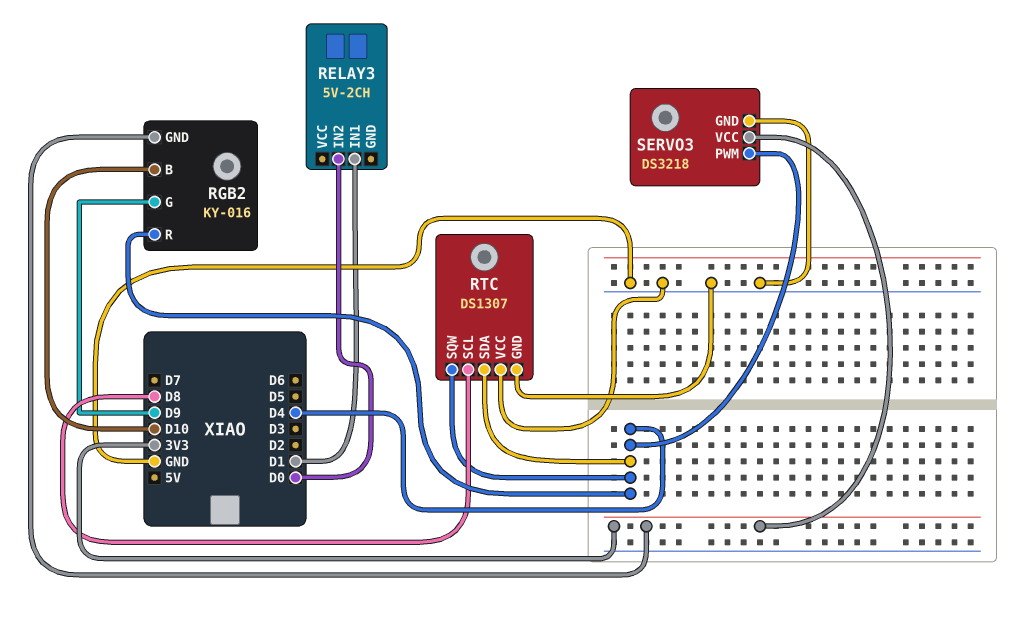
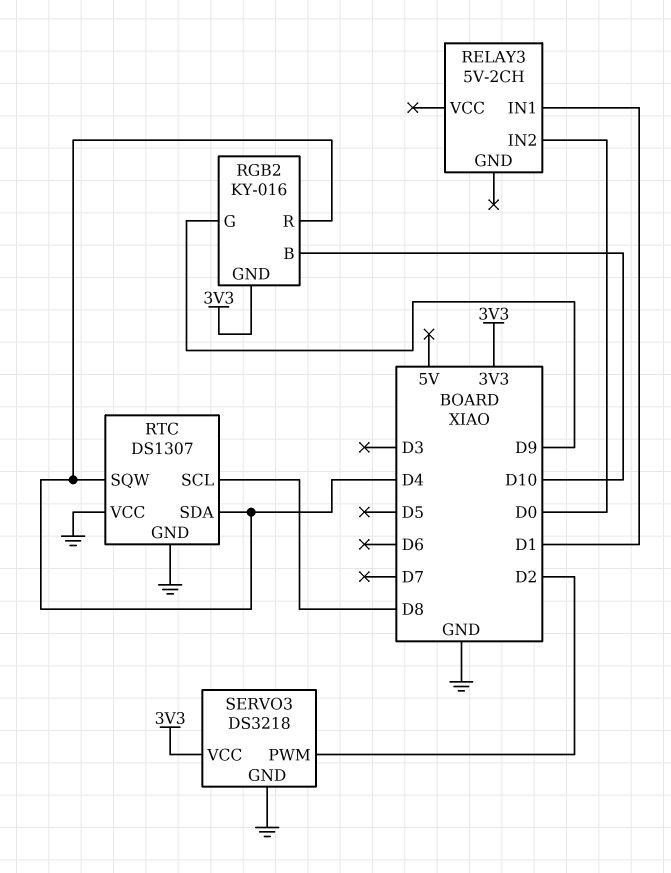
SERVO3 pin PWM: D4 -> D2

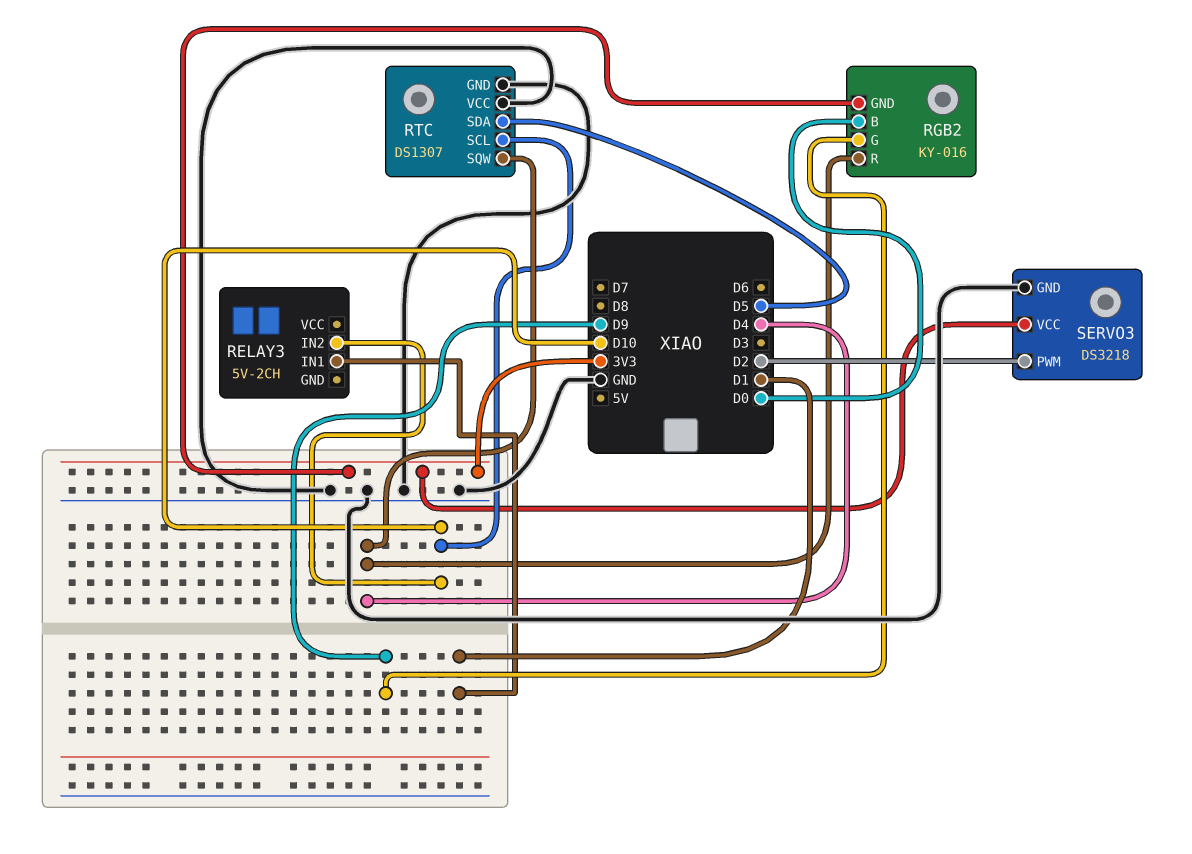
RELAY3 pin IN2: D0 -> D10
RGB2 pin B: D10 -> D0
RTC pin SCL: D8 -> D10
RTC pin SDA: D4 -> D5

